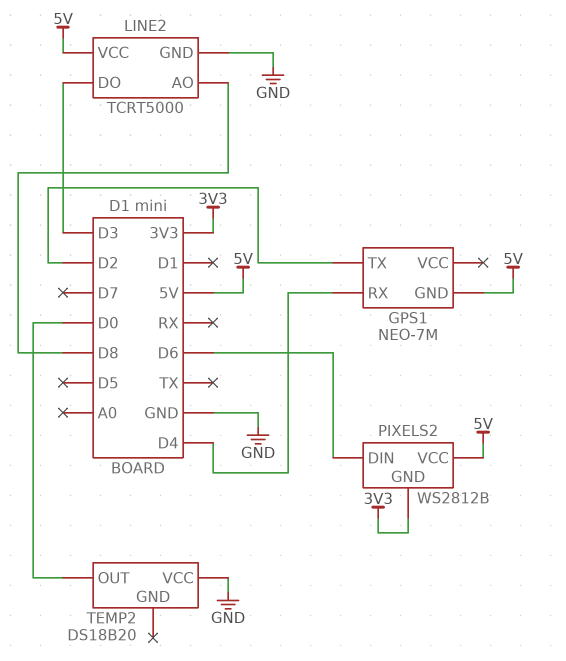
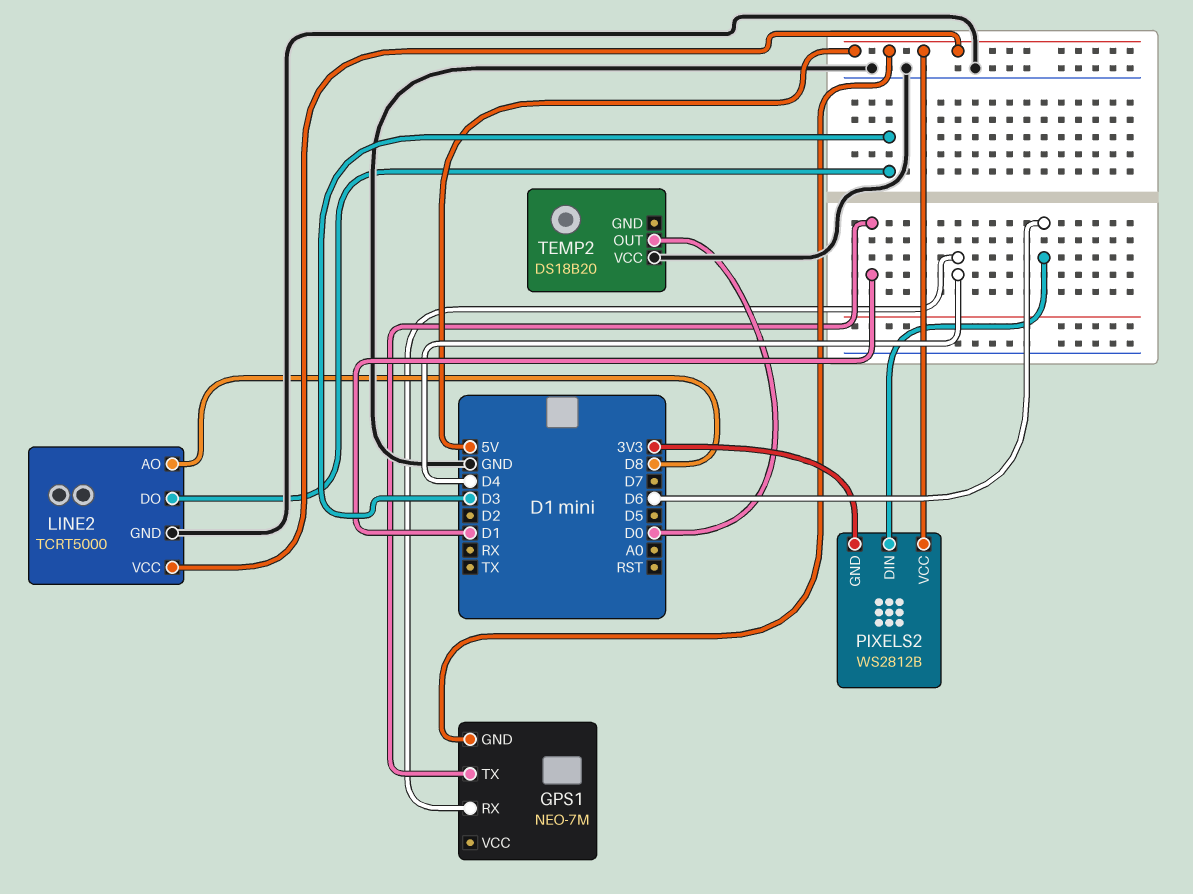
GPS1 pin TX: D2 -> D1

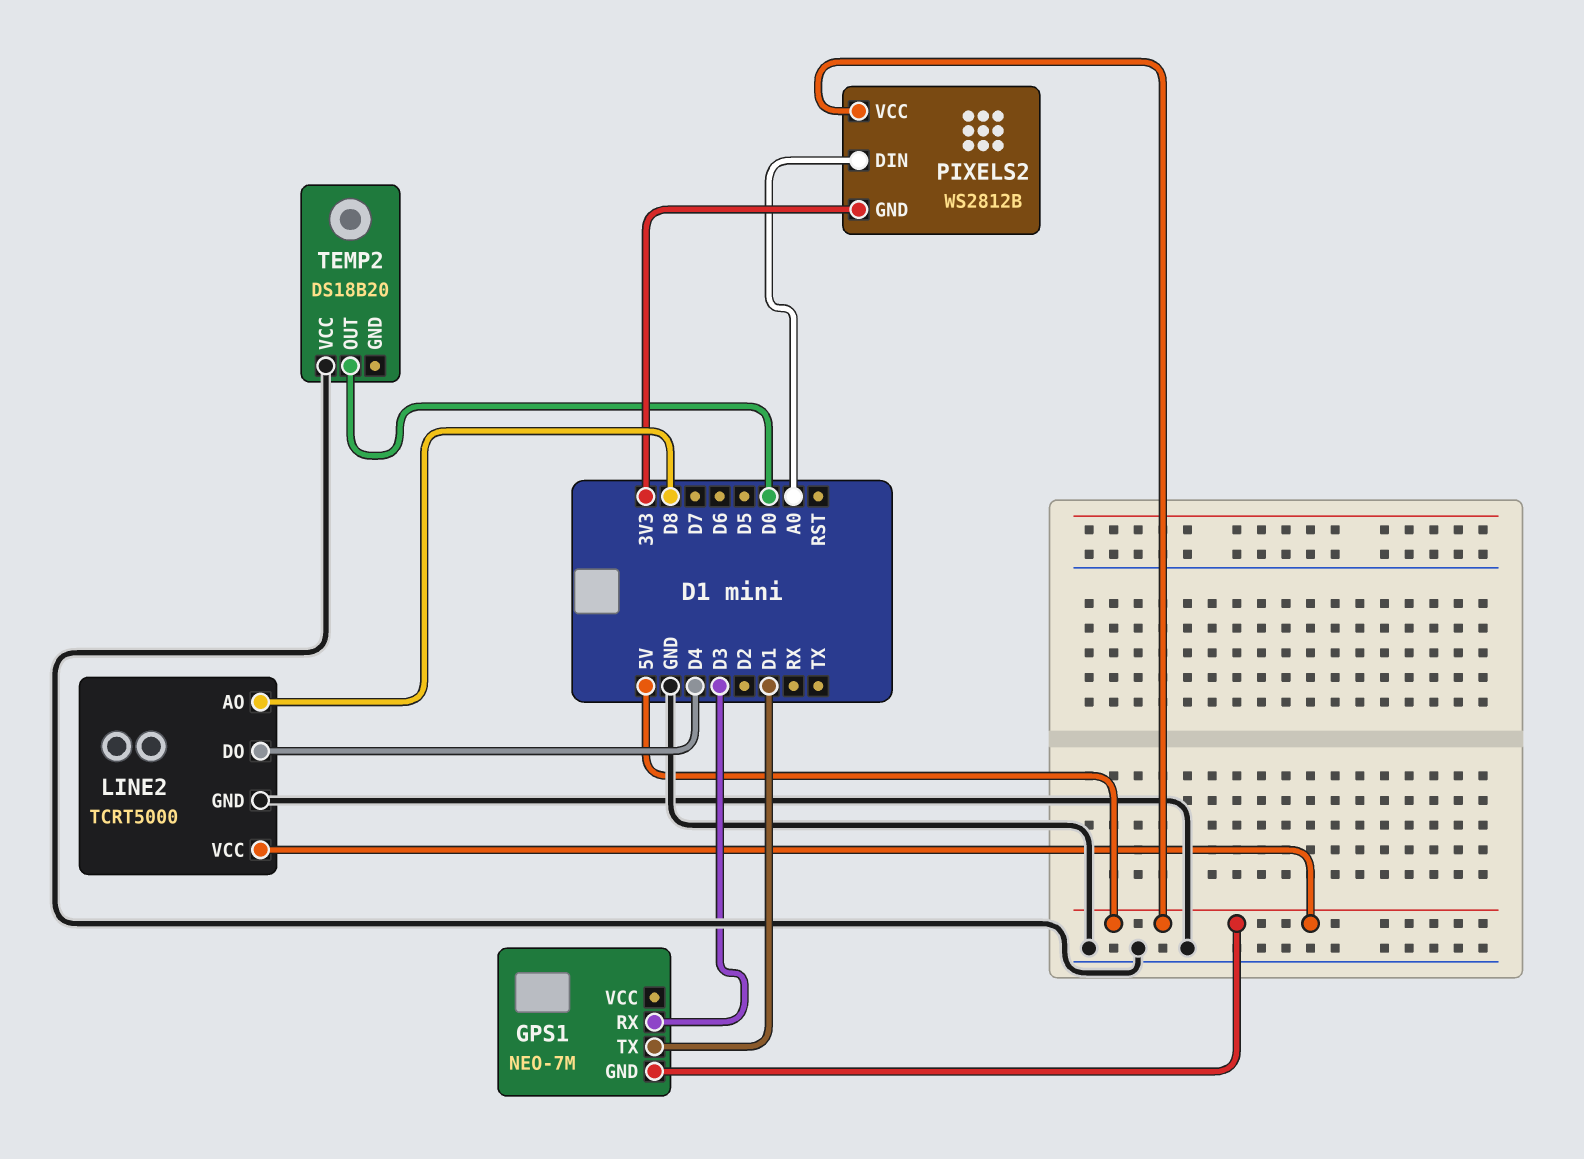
GPS1 pin RX: D4 -> D3
LINE2 pin DO: D3 -> D4
PIXELS2 pin DIN: D6 -> A0

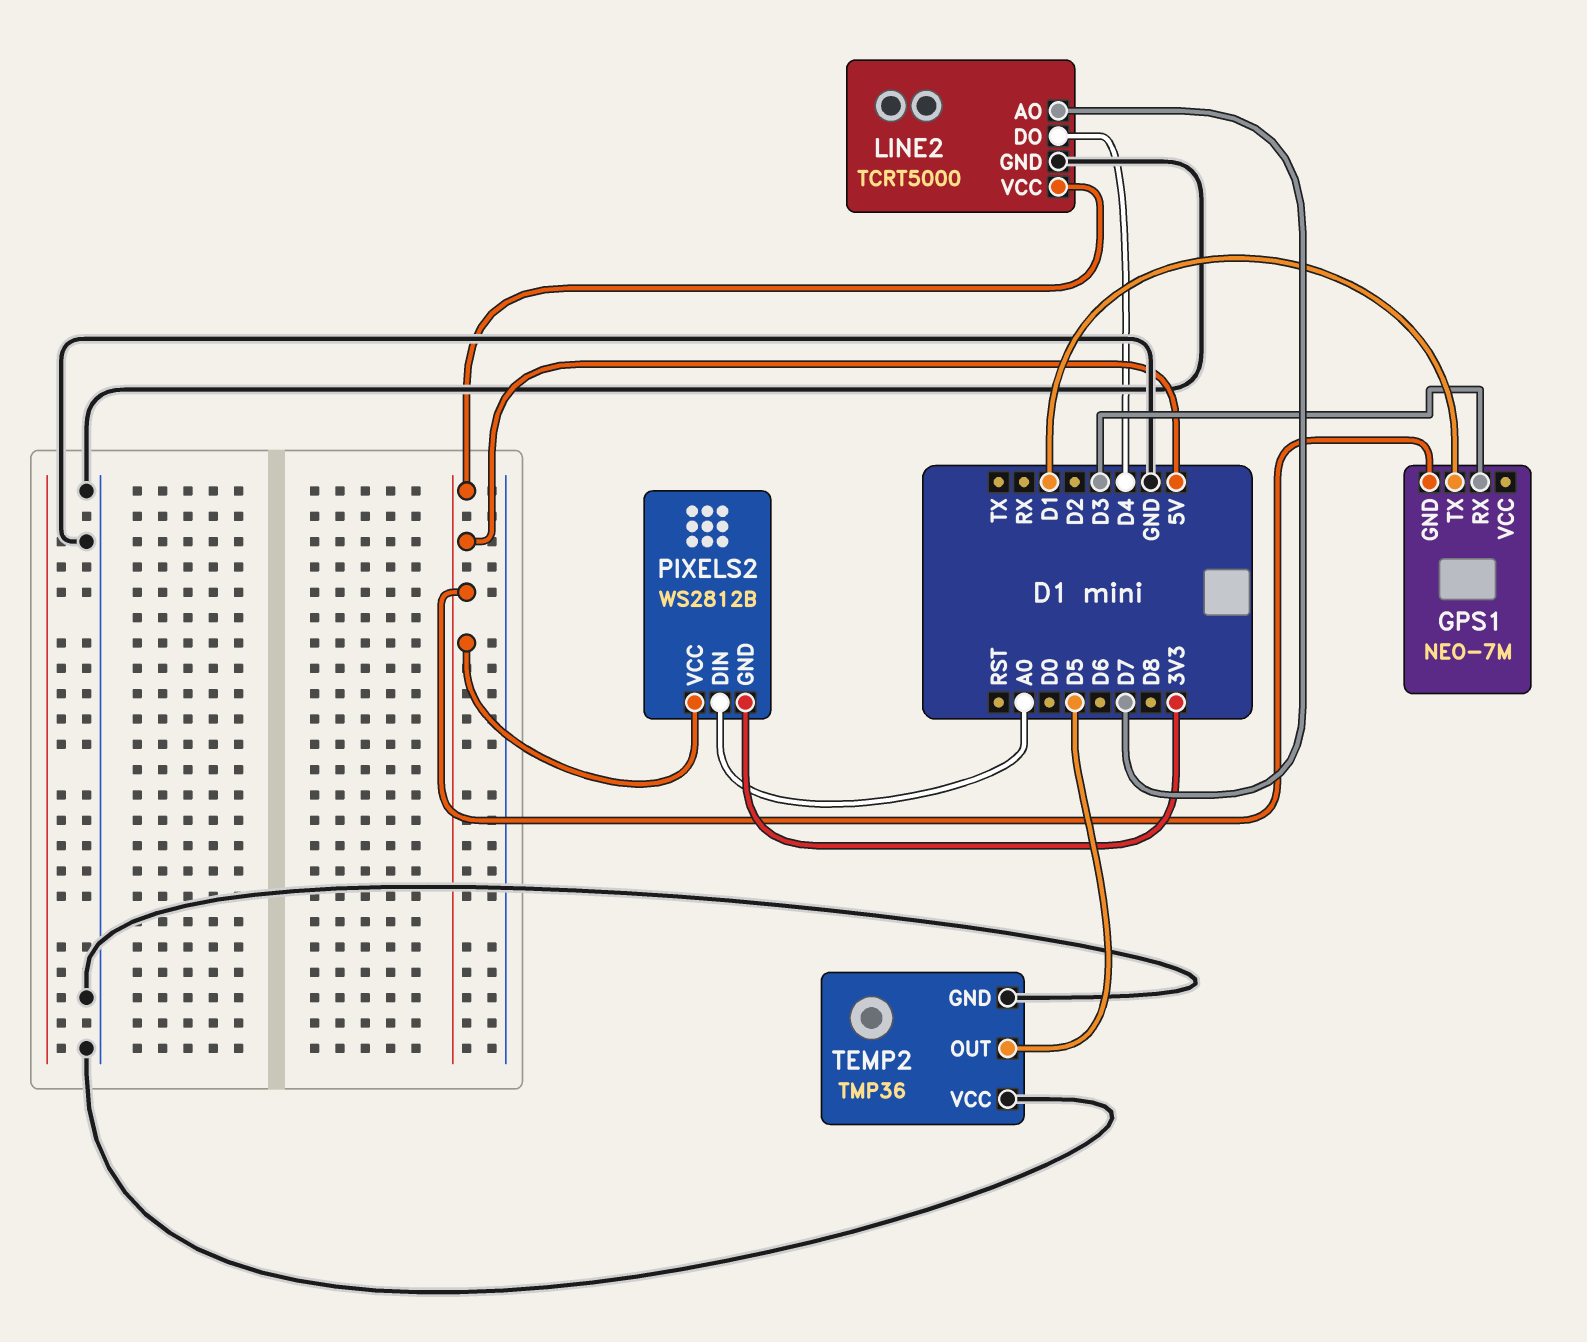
LINE2 pin AO: D8 -> D7
TEMP2: DS18B20 -> TMP36
TEMP2 pin GND: none -> GND
TEMP2 pin OUT: D0 -> D5

